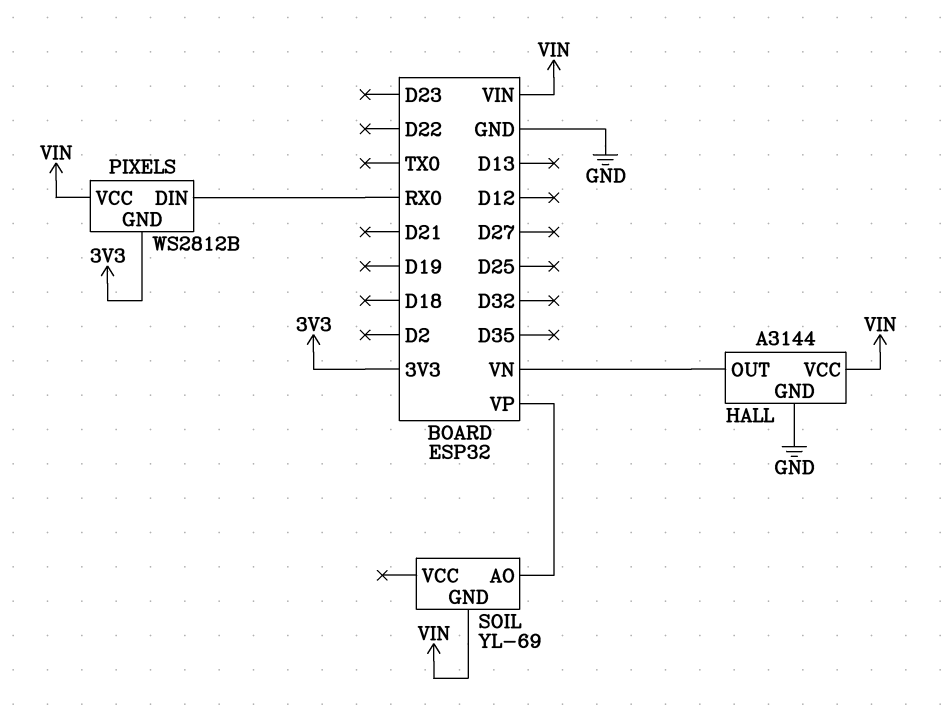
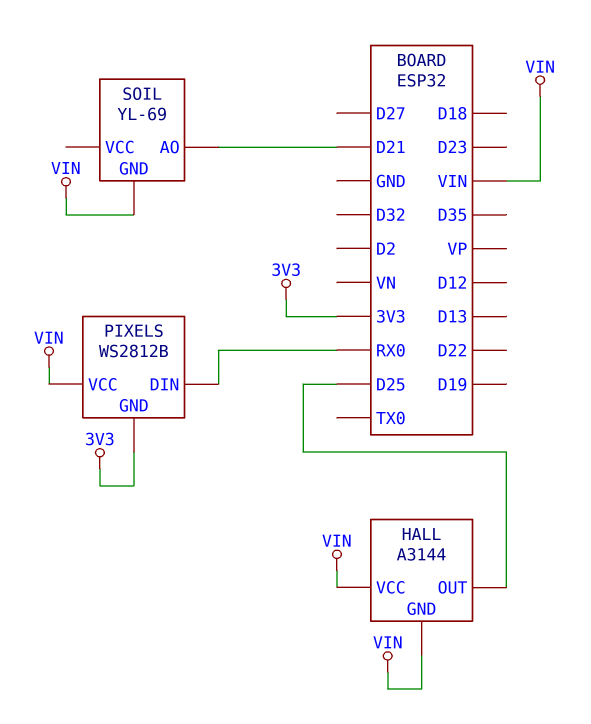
HALL pin GND: GND -> VIN
HALL pin OUT: VN -> D25
SOIL pin AO: VP -> D21

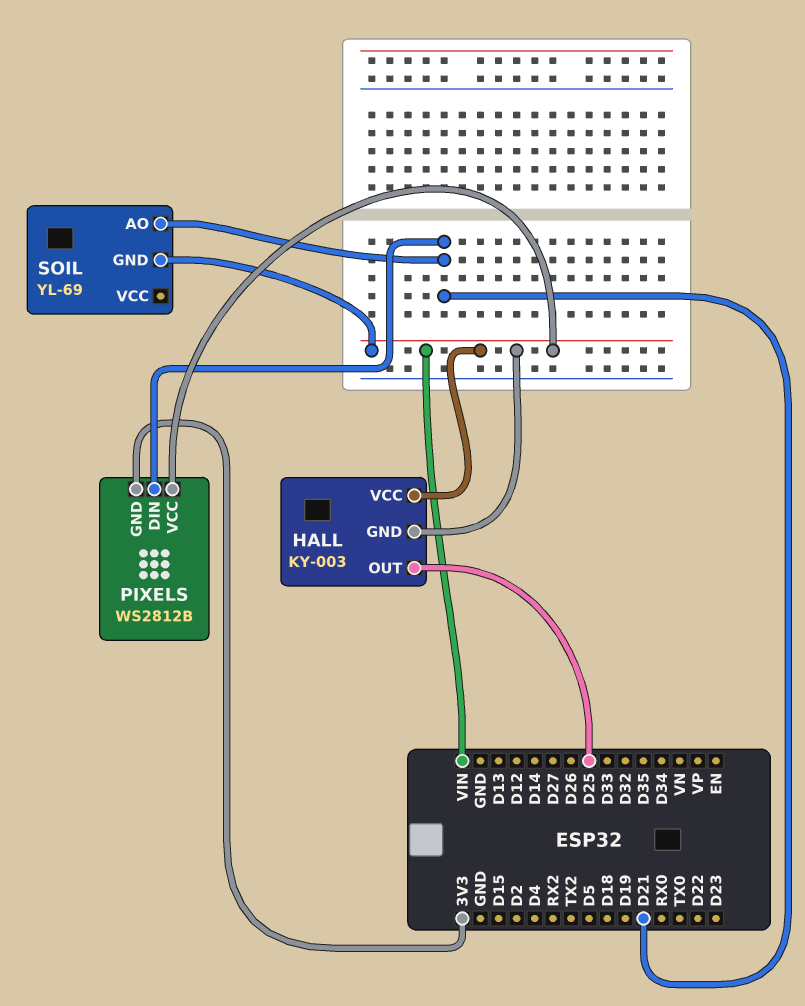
HALL: A3144 -> KY-003
PIXELS pin DIN: RX0 -> D21

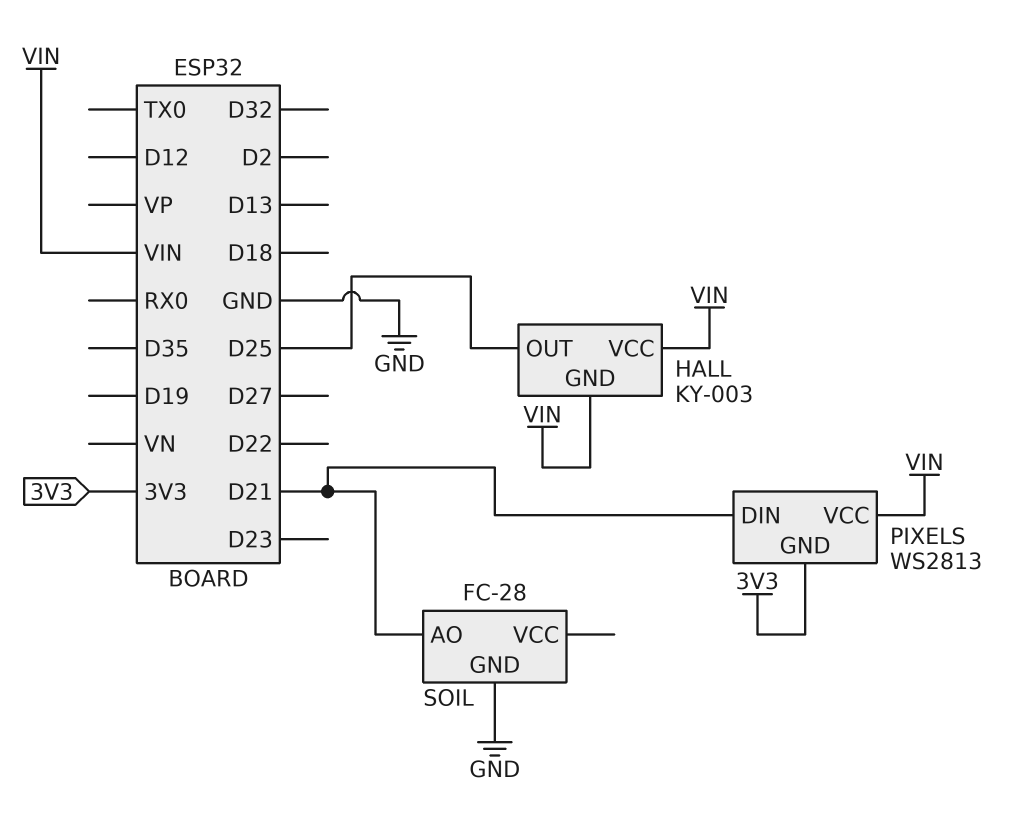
PIXELS: WS2812B -> WS2813
SOIL: YL-69 -> FC-28
SOIL pin GND: VIN -> GND

